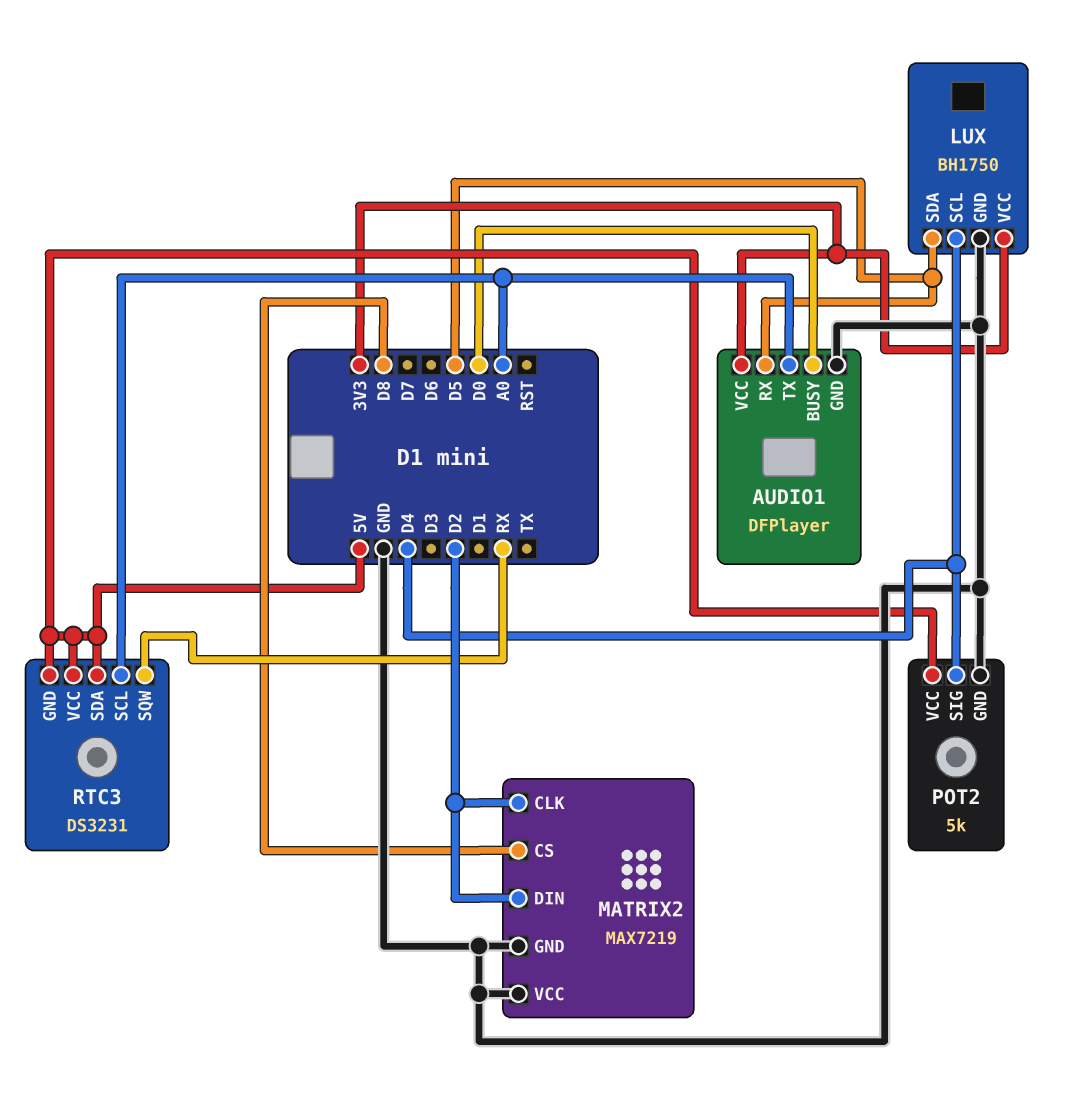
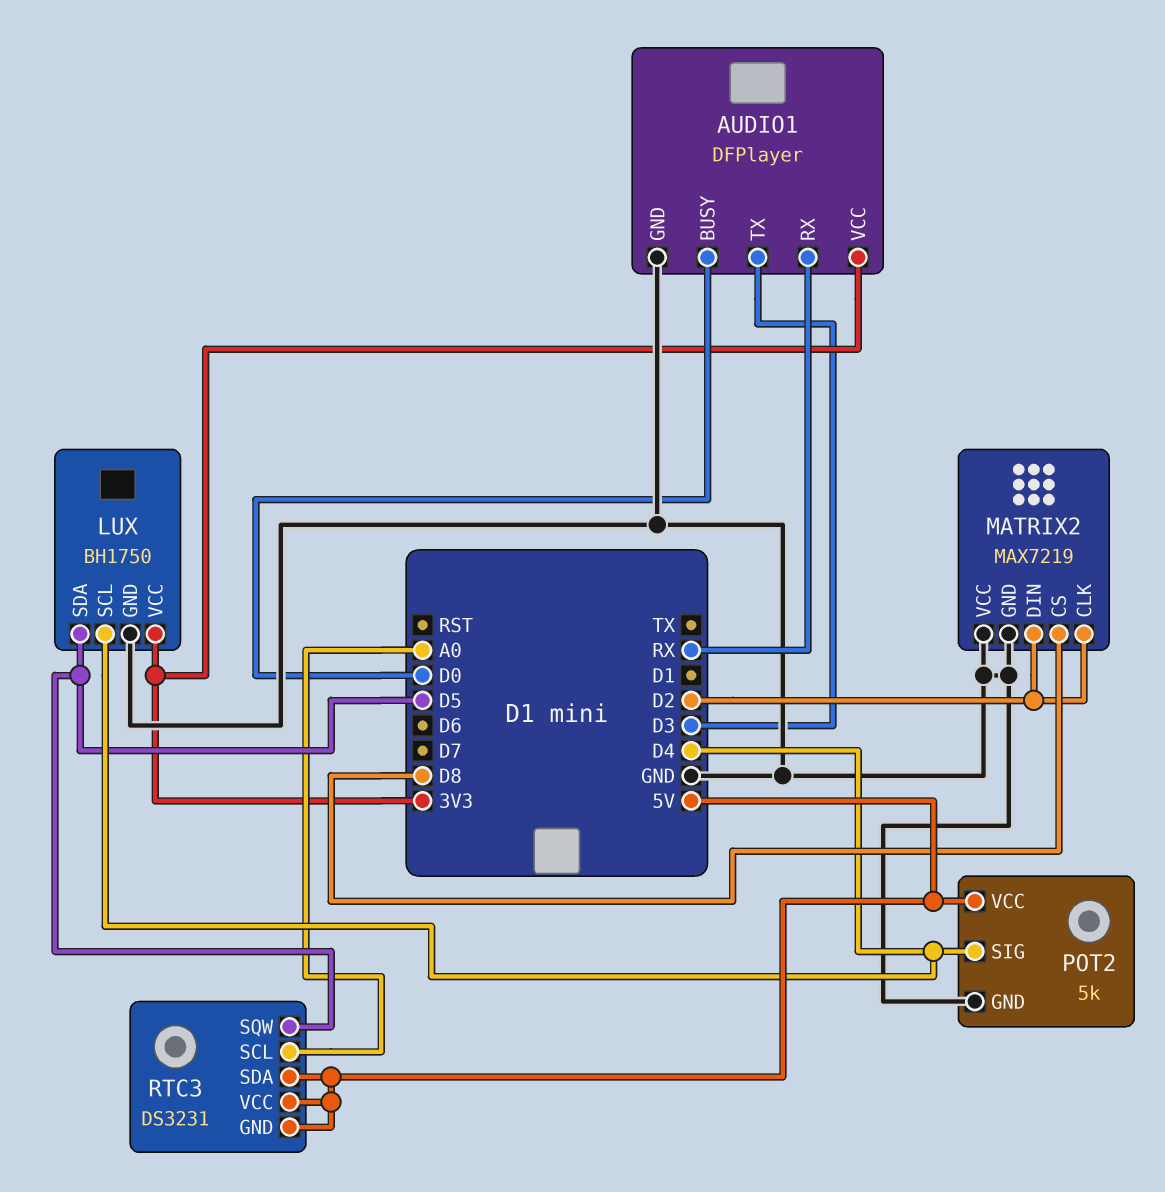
AUDIO1 pin RX: D5 -> RX
AUDIO1 pin TX: A0 -> D3
RTC3 pin SQW: RX -> D5

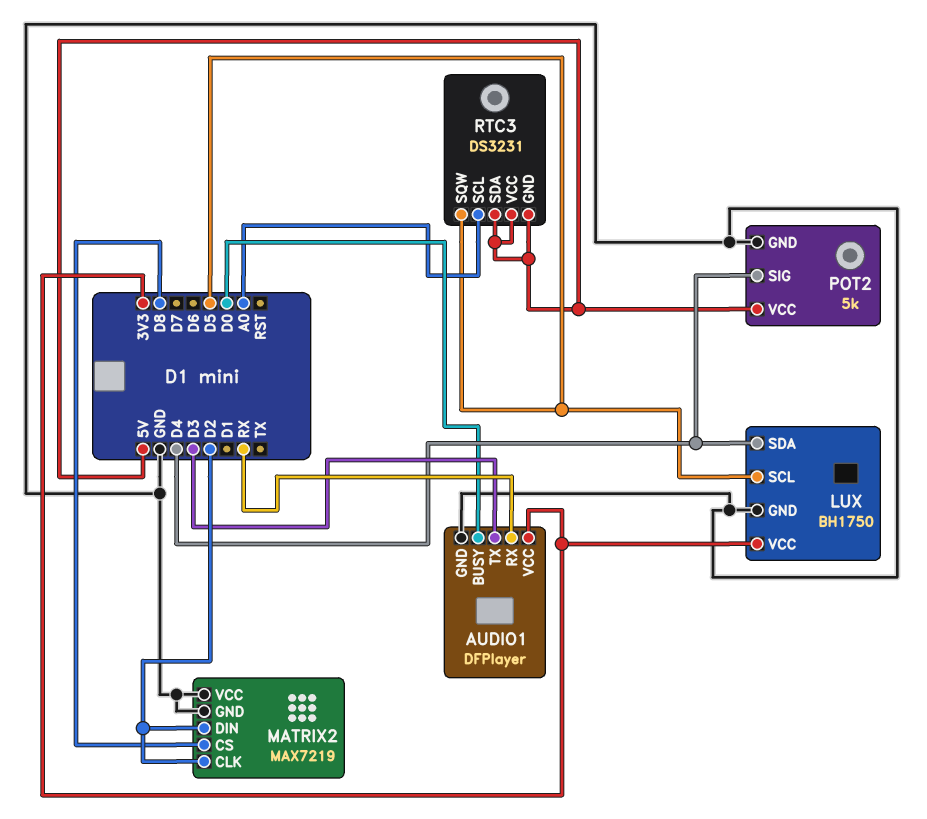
LUX pin SCL: D4 -> D5
LUX pin SDA: D5 -> D4

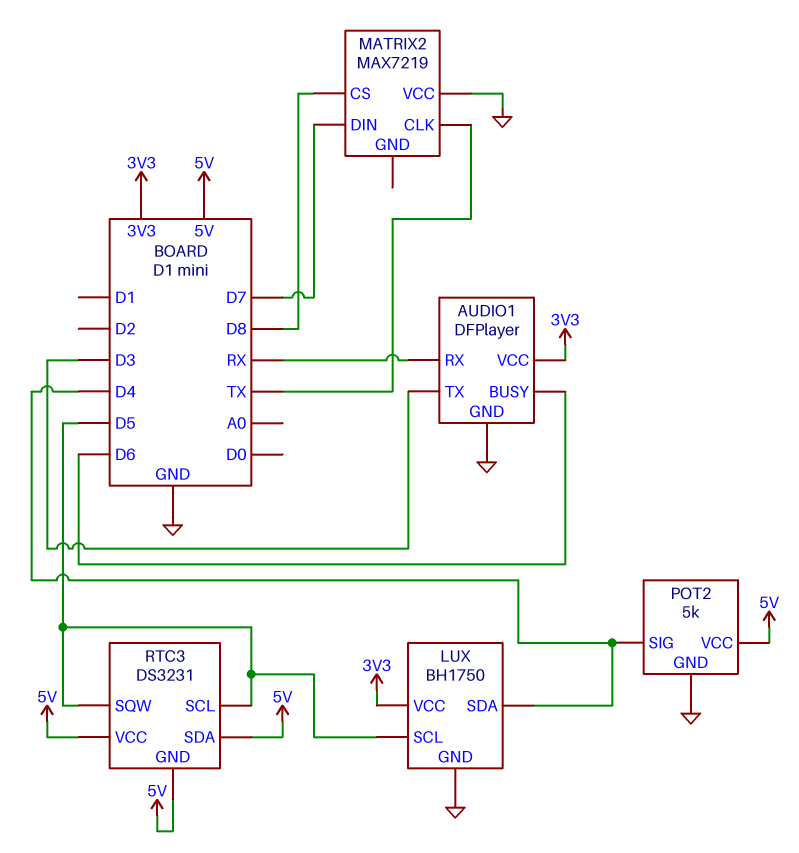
AUDIO1 pin BUSY: D0 -> D6
MATRIX2 pin CLK: D2 -> TX
MATRIX2 pin DIN: D2 -> D7
MATRIX2 pin GND: GND -> none
RTC3 pin SCL: A0 -> D5

